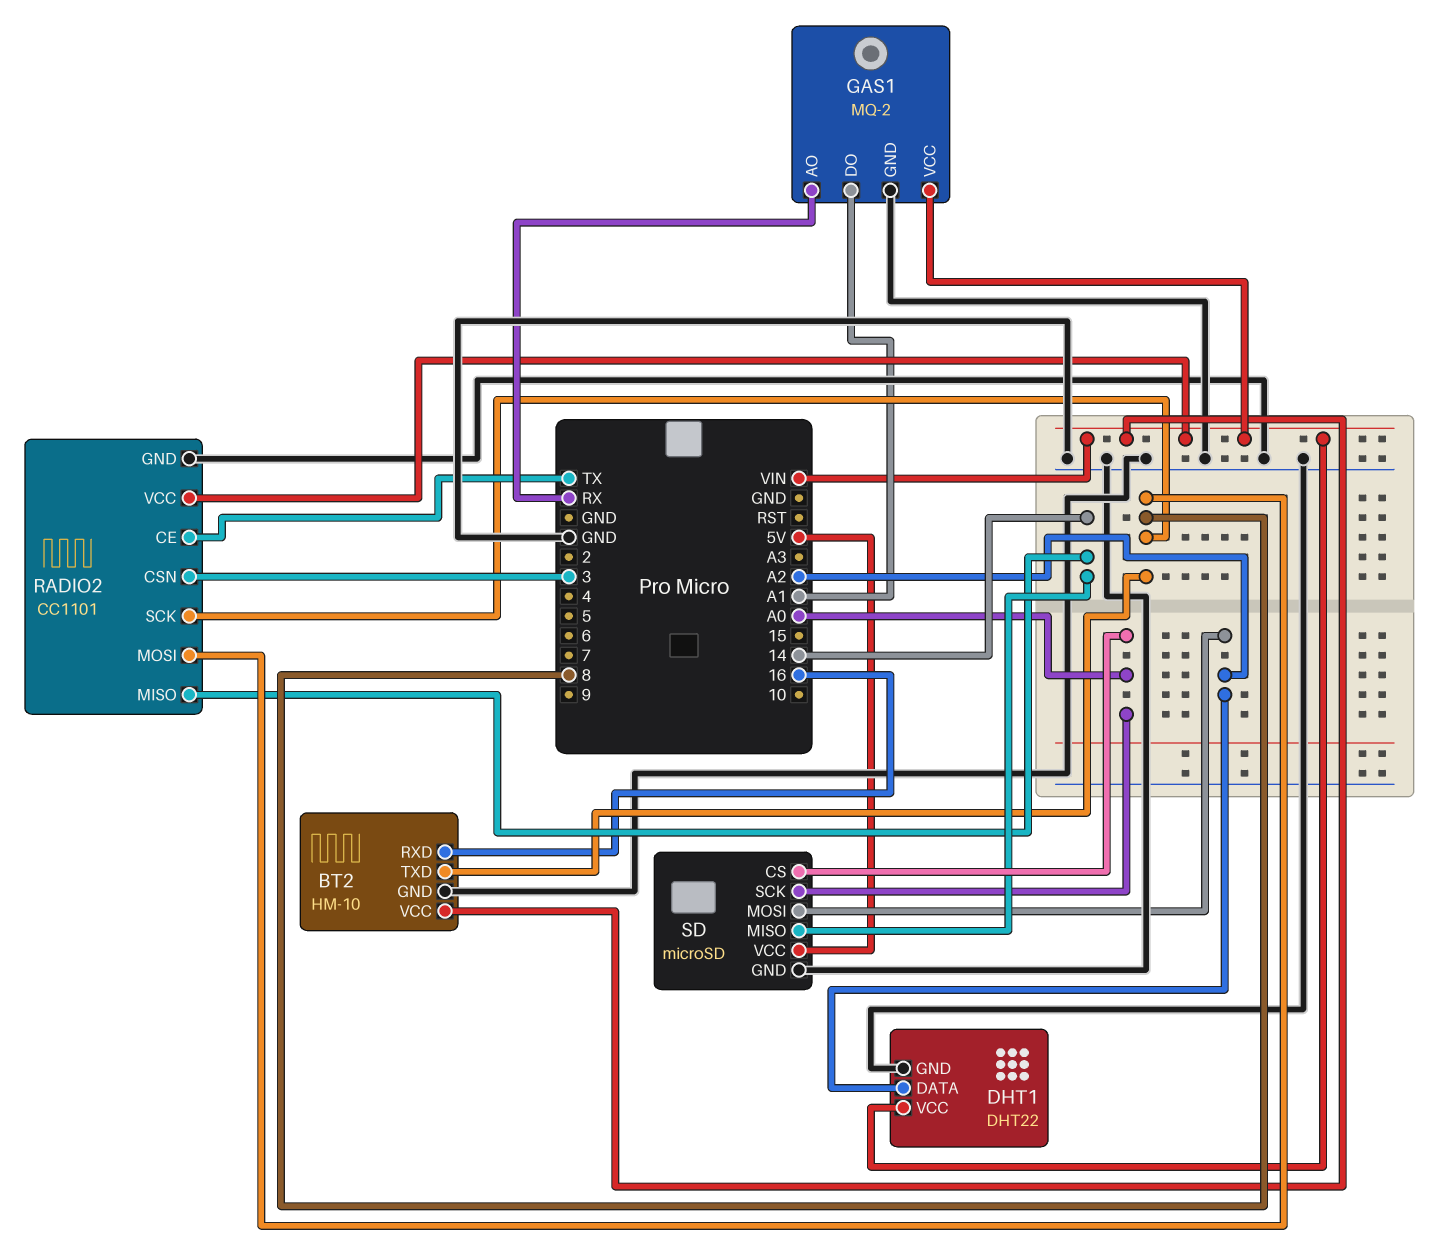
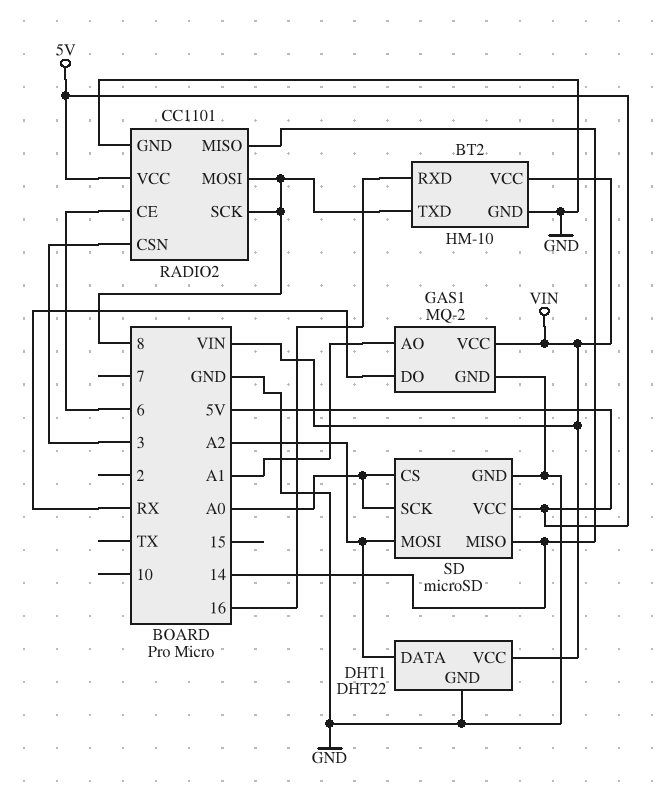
GAS1 pin AO: RX -> A1
GAS1 pin DO: A1 -> RX
RADIO2 pin CE: TX -> 6
RADIO2 pin VCC: VIN -> 5V

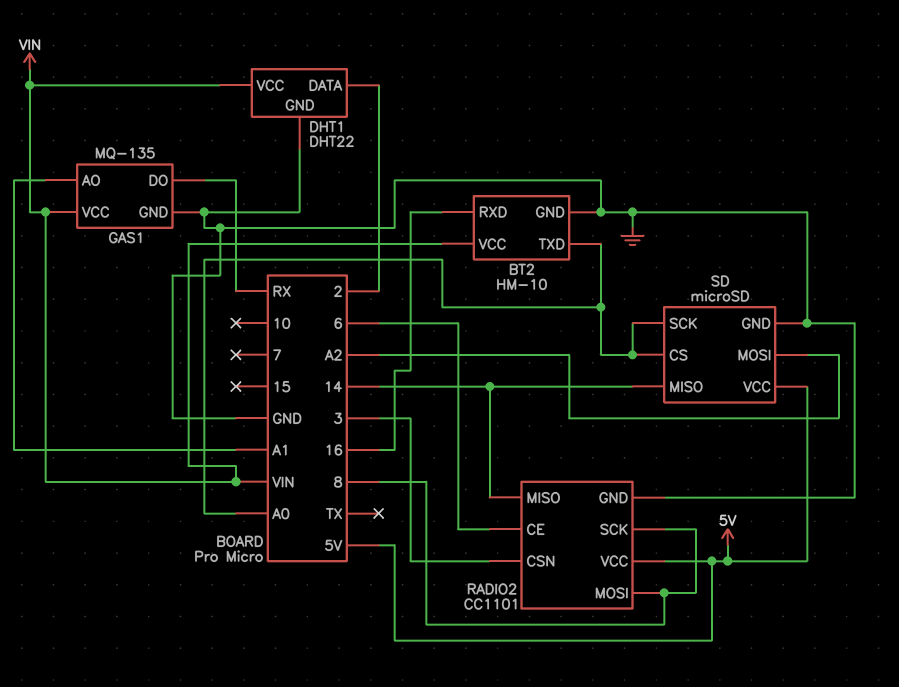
BT2 pin TXD: 8 -> A0
DHT1 pin DATA: A2 -> 2
GAS1: MQ-2 -> MQ-135

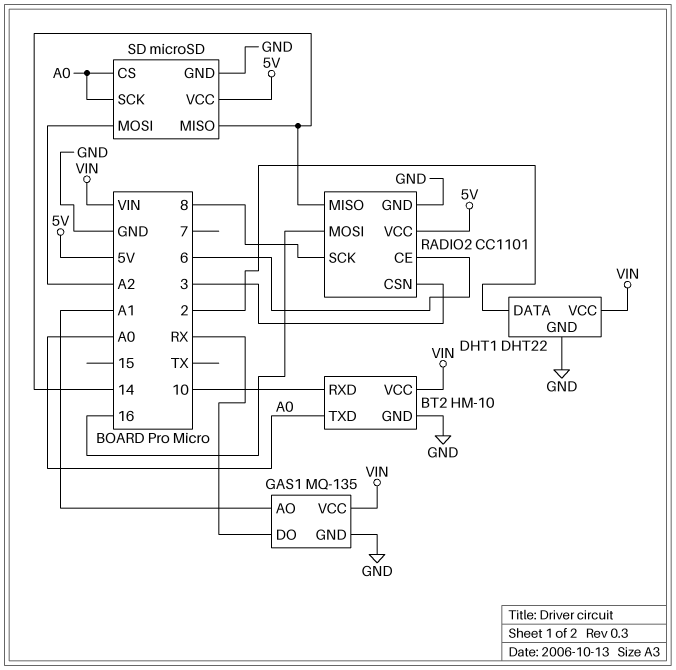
BT2 pin RXD: 16 -> 10
RADIO2 pin MOSI: 8 -> 16

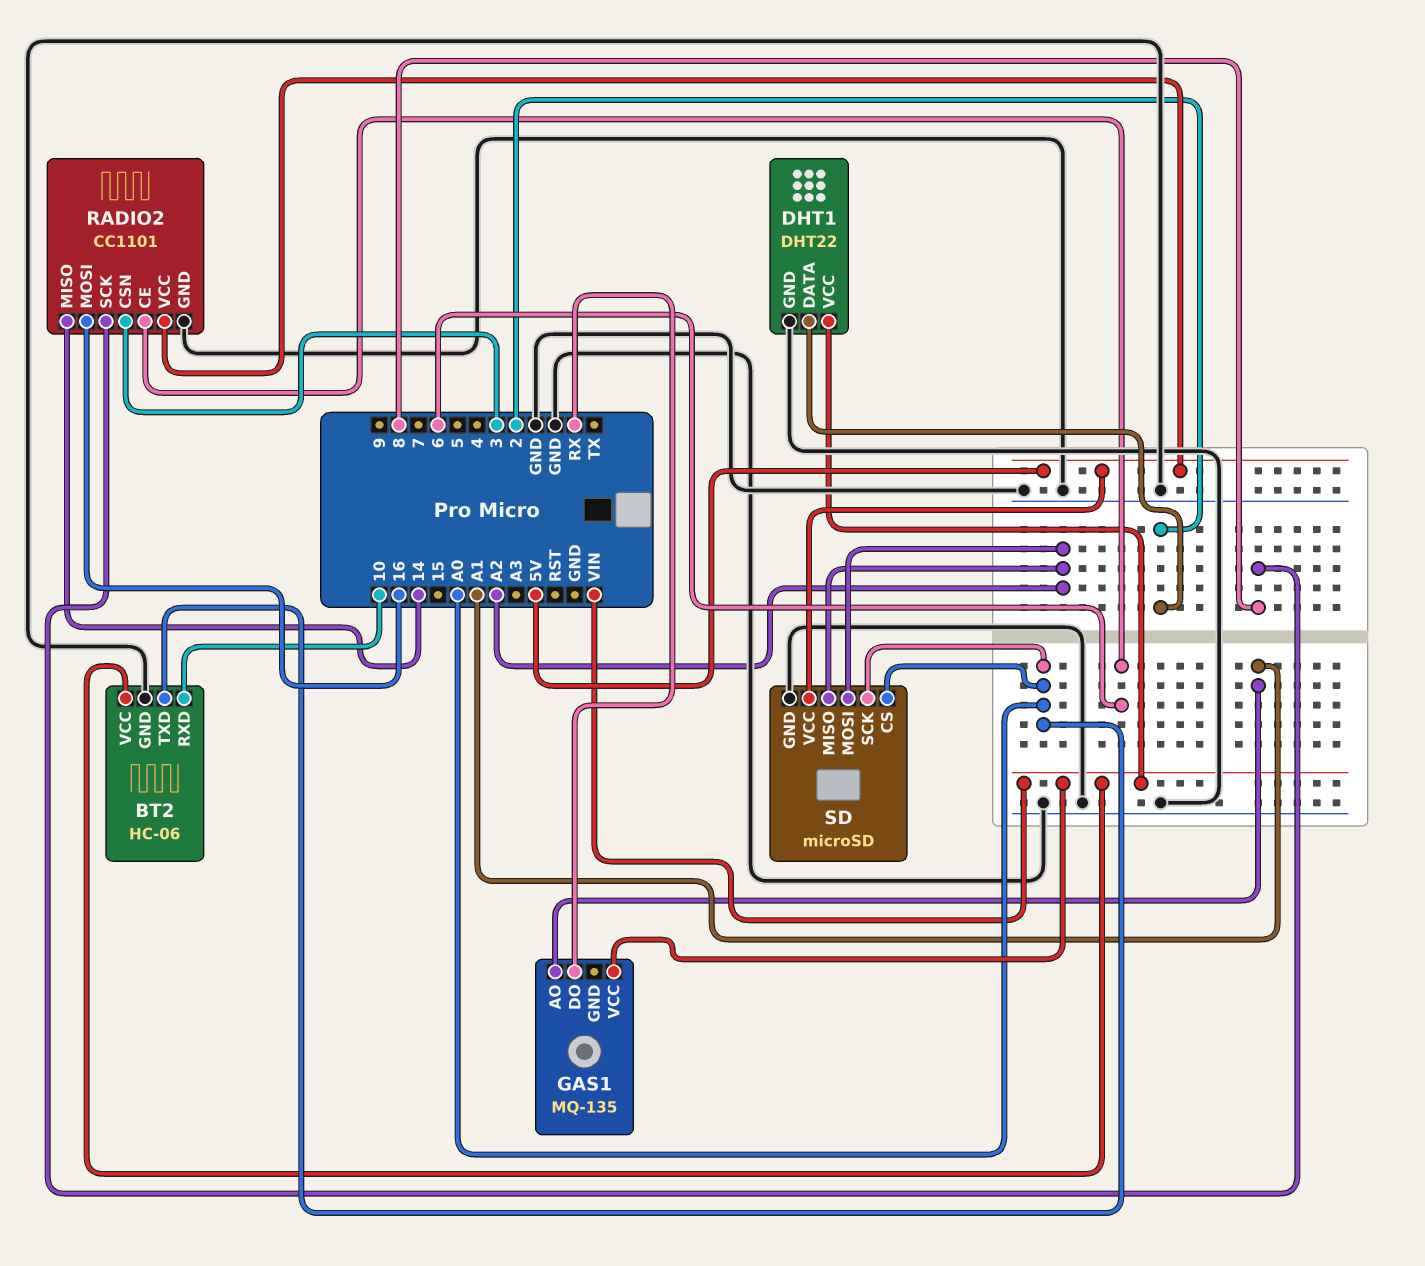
BT2: HM-10 -> HC-06
GAS1 pin GND: GND -> none
SD pin MISO: 14 -> A2

